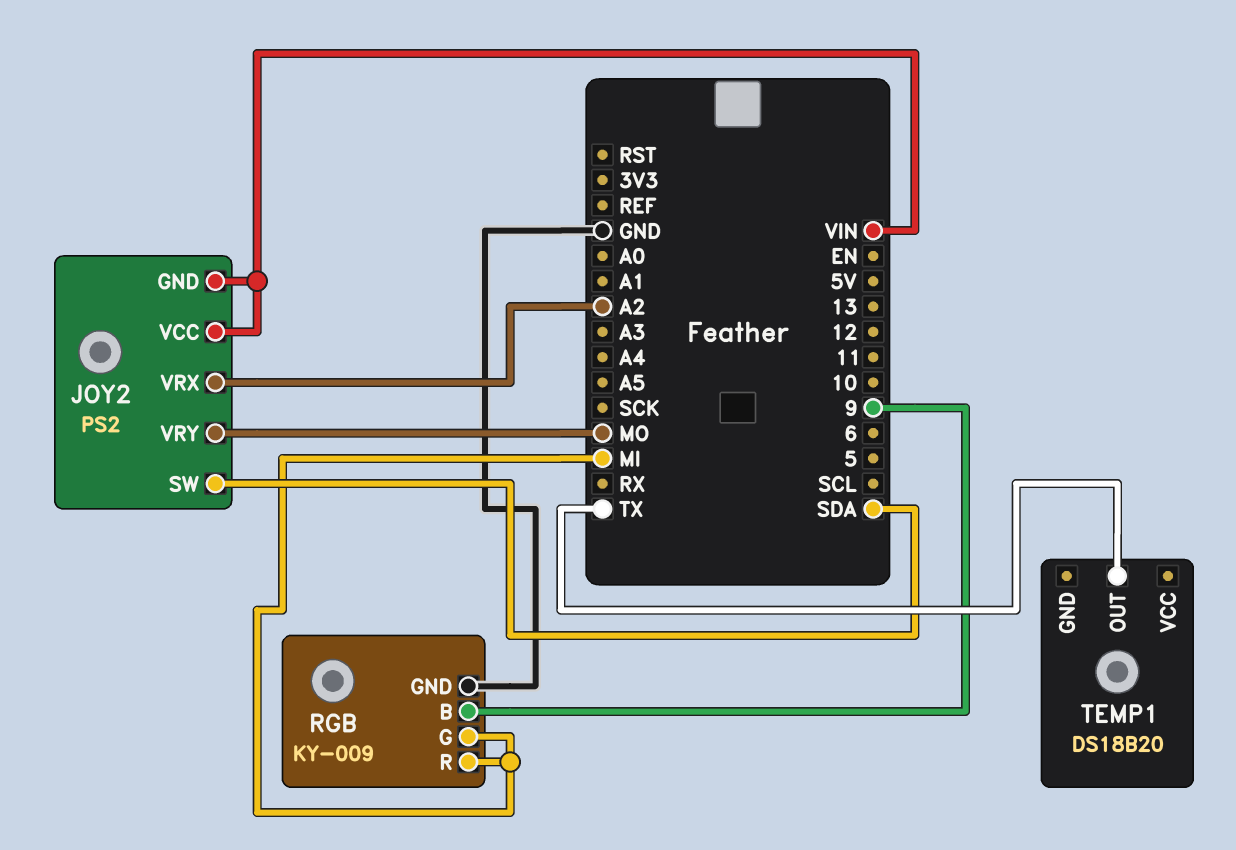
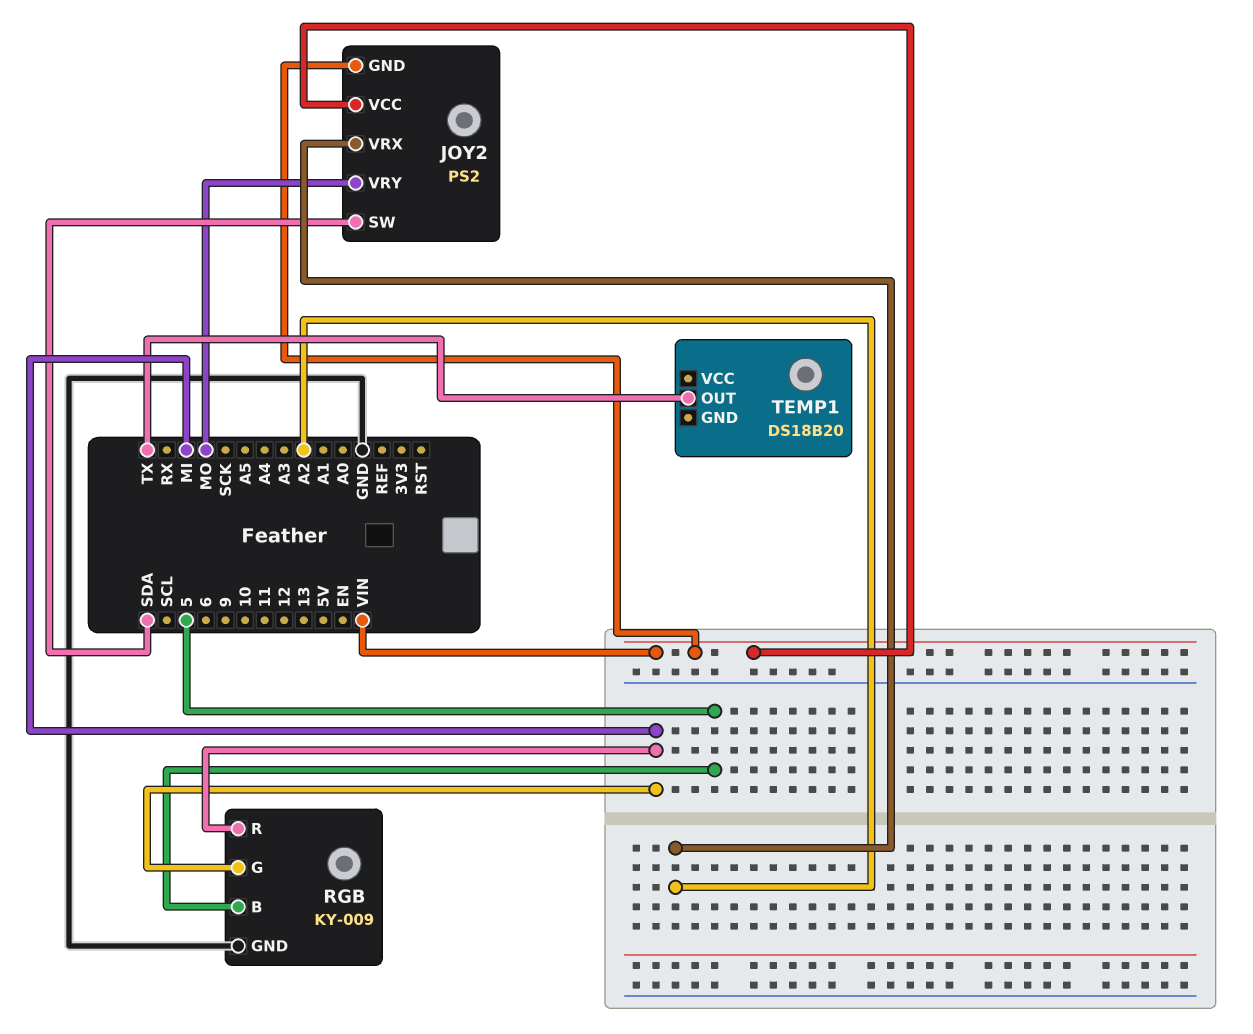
RGB pin B: 9 -> 5

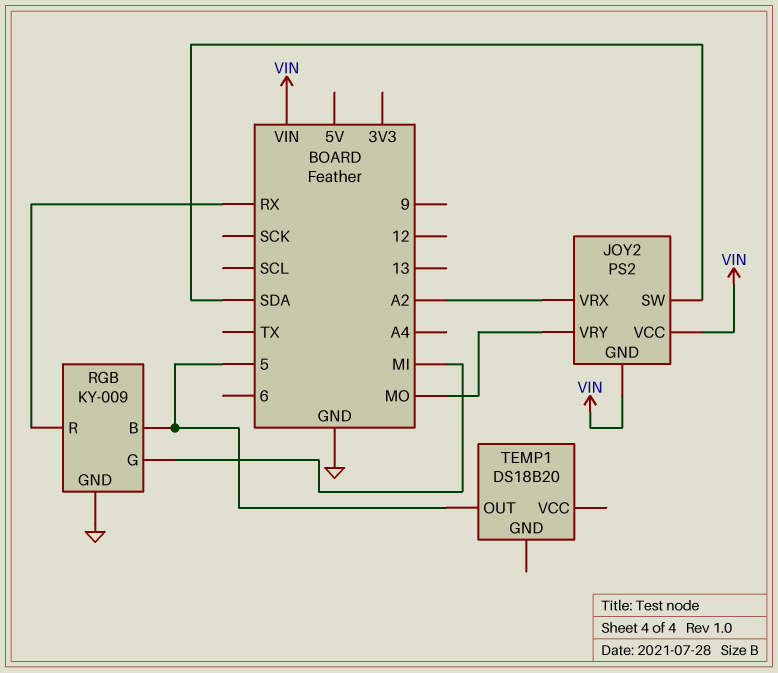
RGB pin R: MI -> RX
TEMP1 pin OUT: TX -> 5

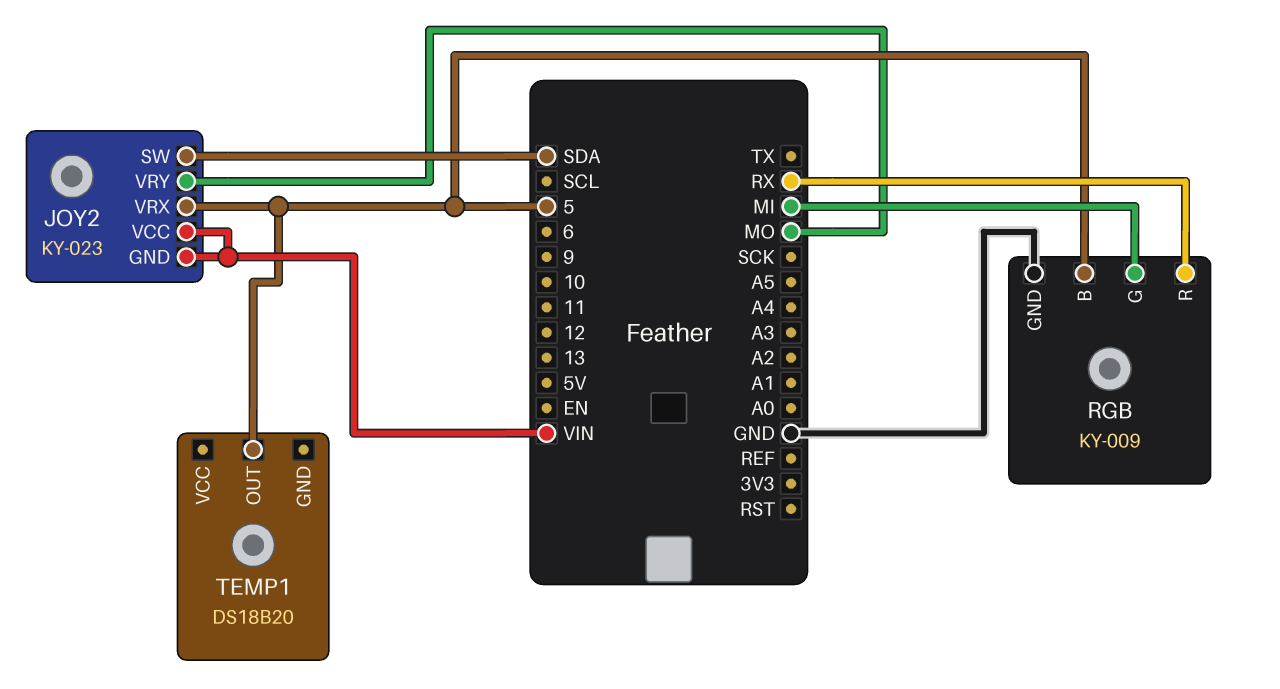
JOY2: PS2 -> KY-023
JOY2 pin VRX: A2 -> 5

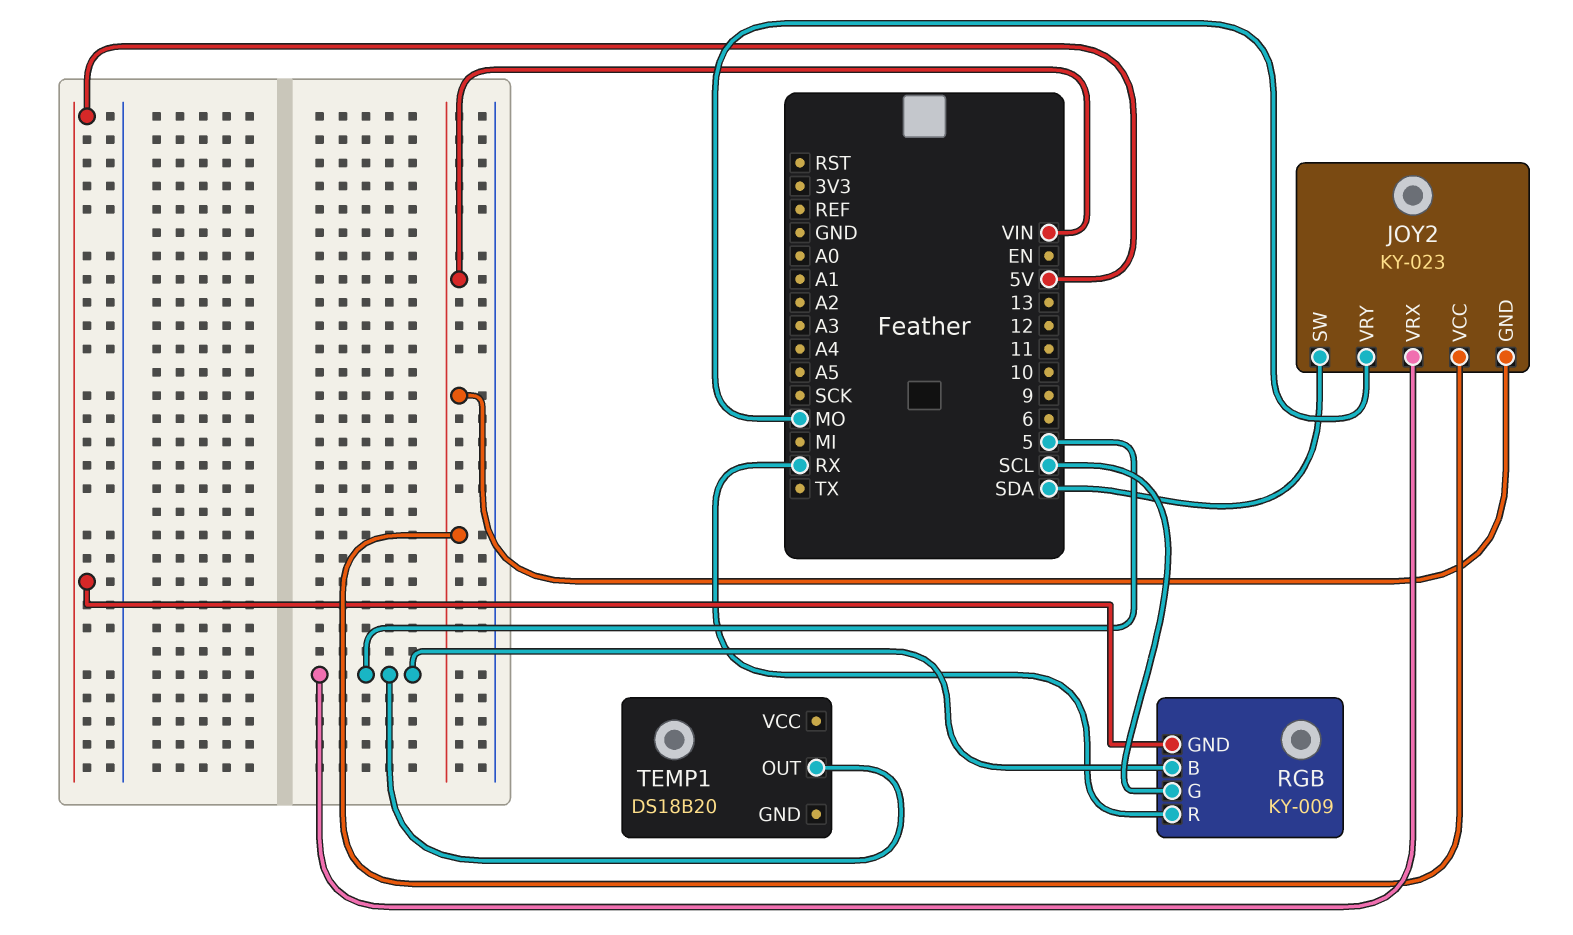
RGB pin G: MI -> SCL
RGB pin GND: GND -> 5V

